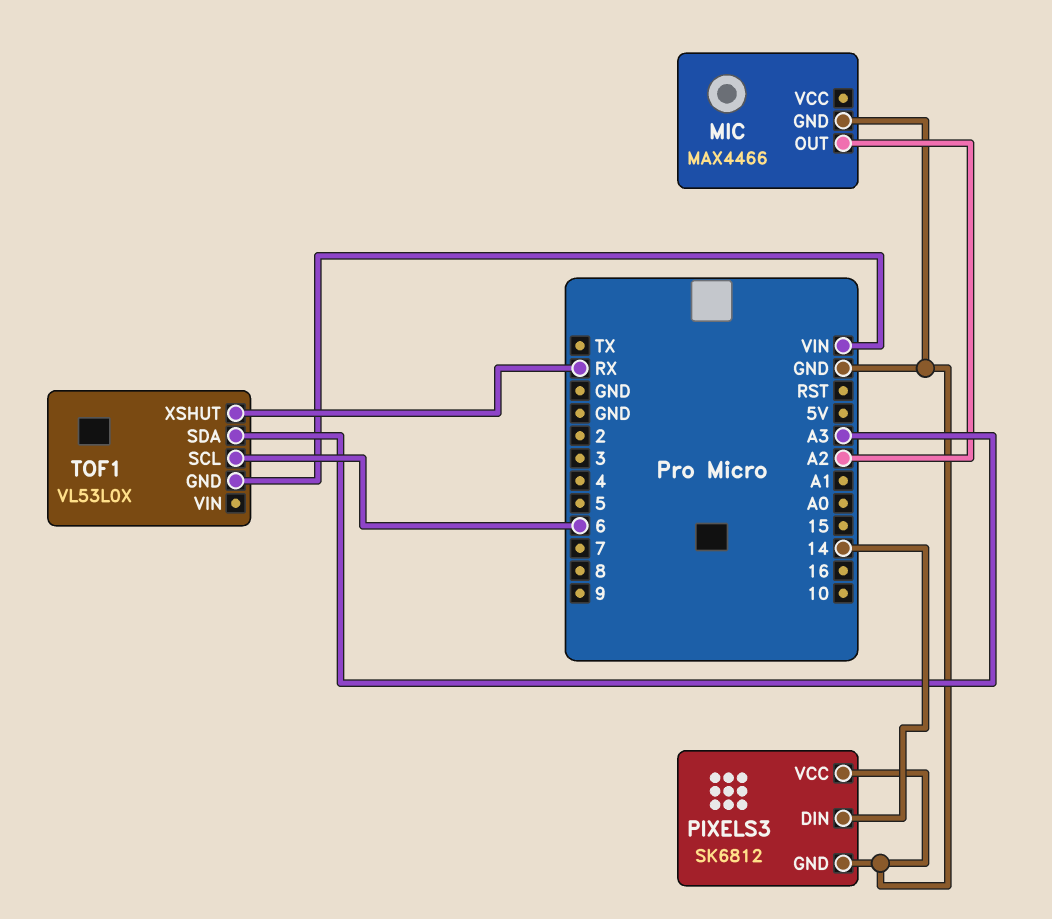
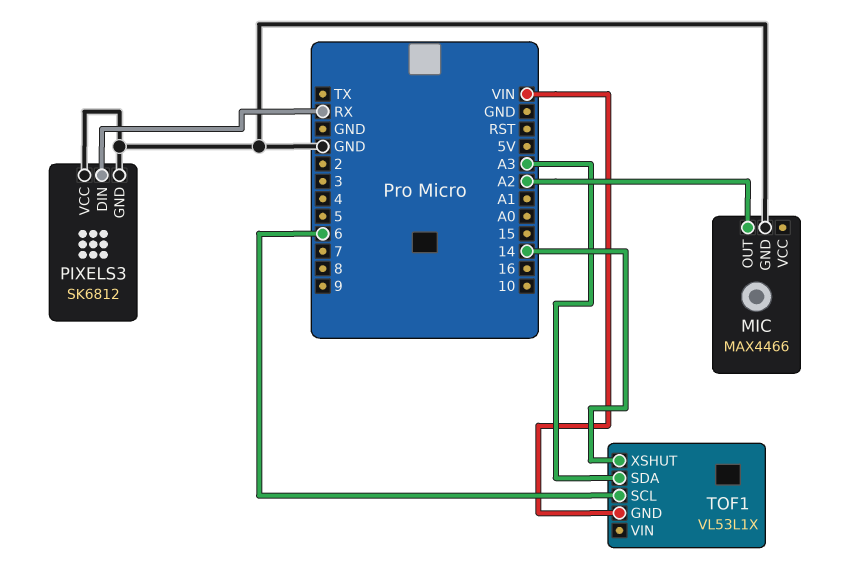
PIXELS3 pin DIN: 14 -> RX
TOF1: VL53L0X -> VL53L1X
TOF1 pin XSHUT: RX -> 14

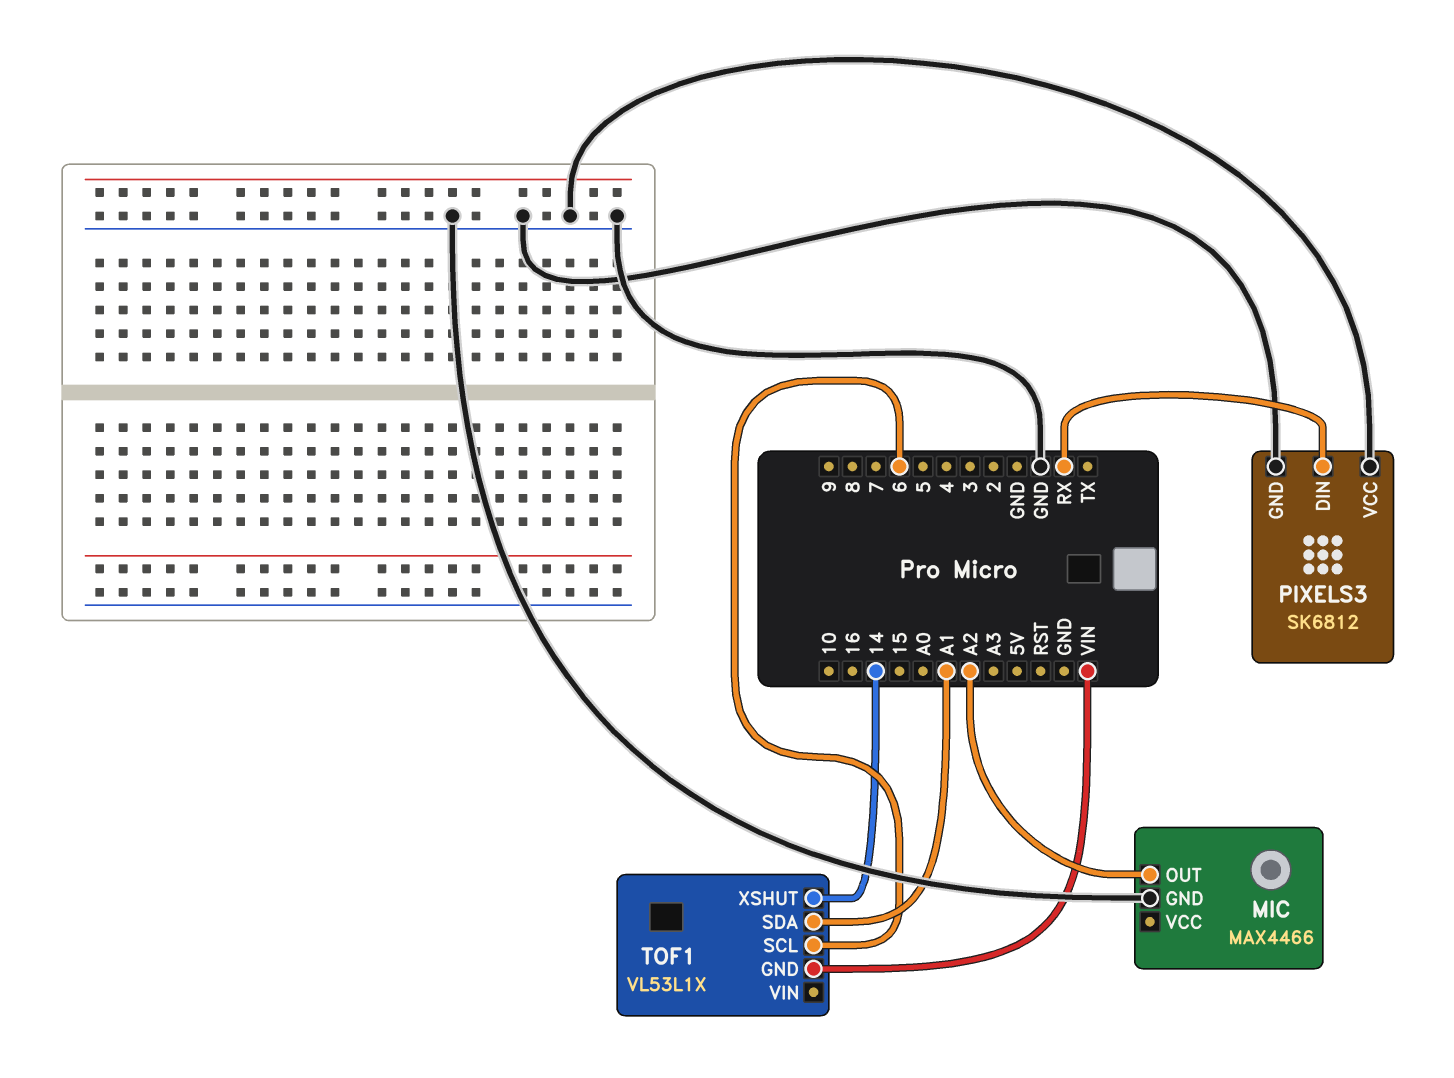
TOF1 pin SDA: A3 -> A1

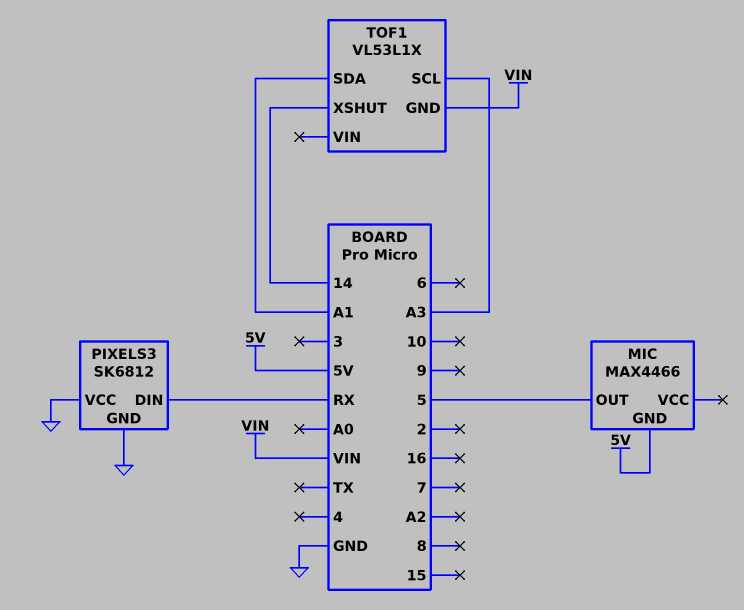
MIC pin GND: GND -> 5V
MIC pin OUT: A2 -> 5
TOF1 pin SCL: 6 -> A3

